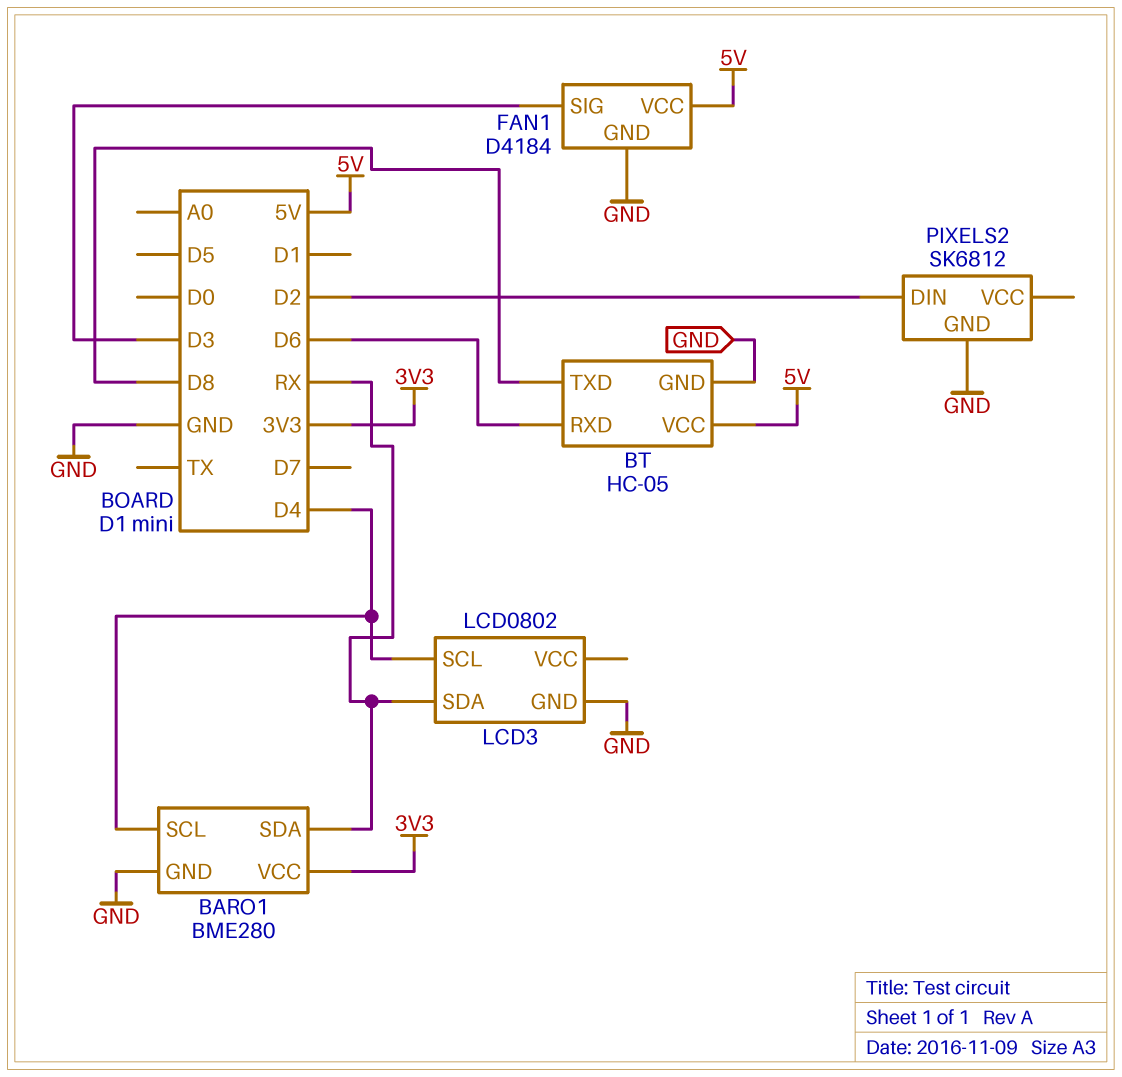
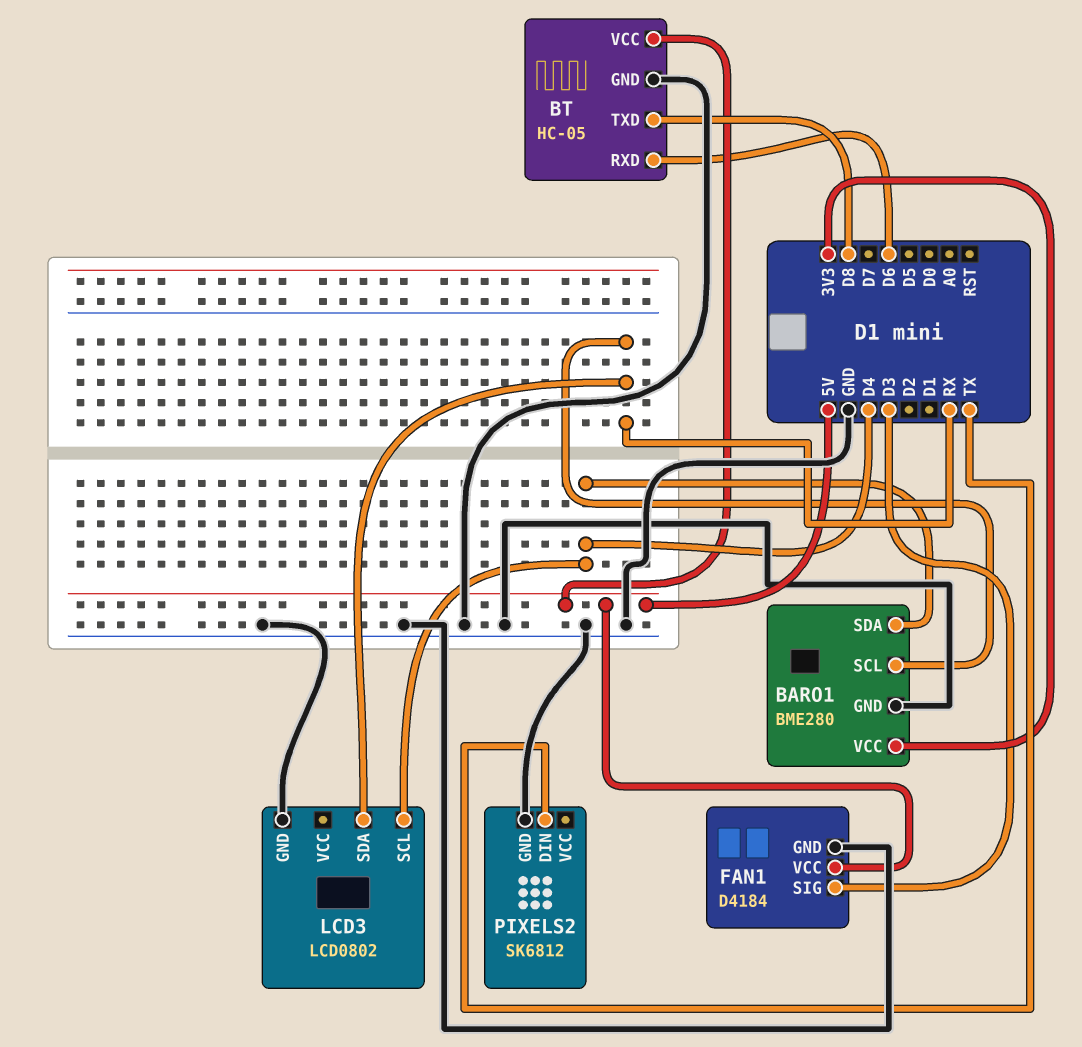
BARO1 pin SCL: D4 -> RX
BARO1 pin SDA: RX -> D4
PIXELS2 pin DIN: D2 -> TX

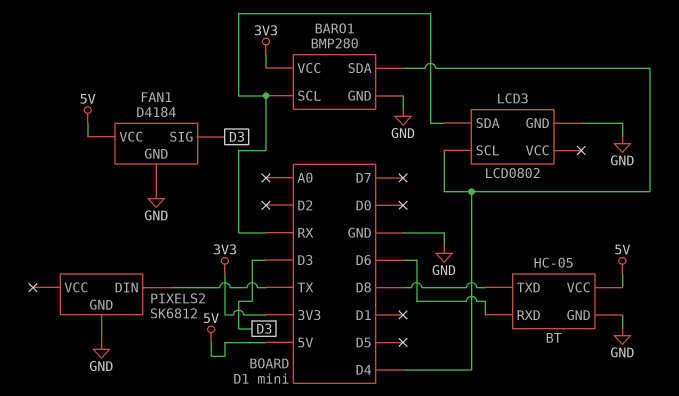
BARO1: BME280 -> BMP280

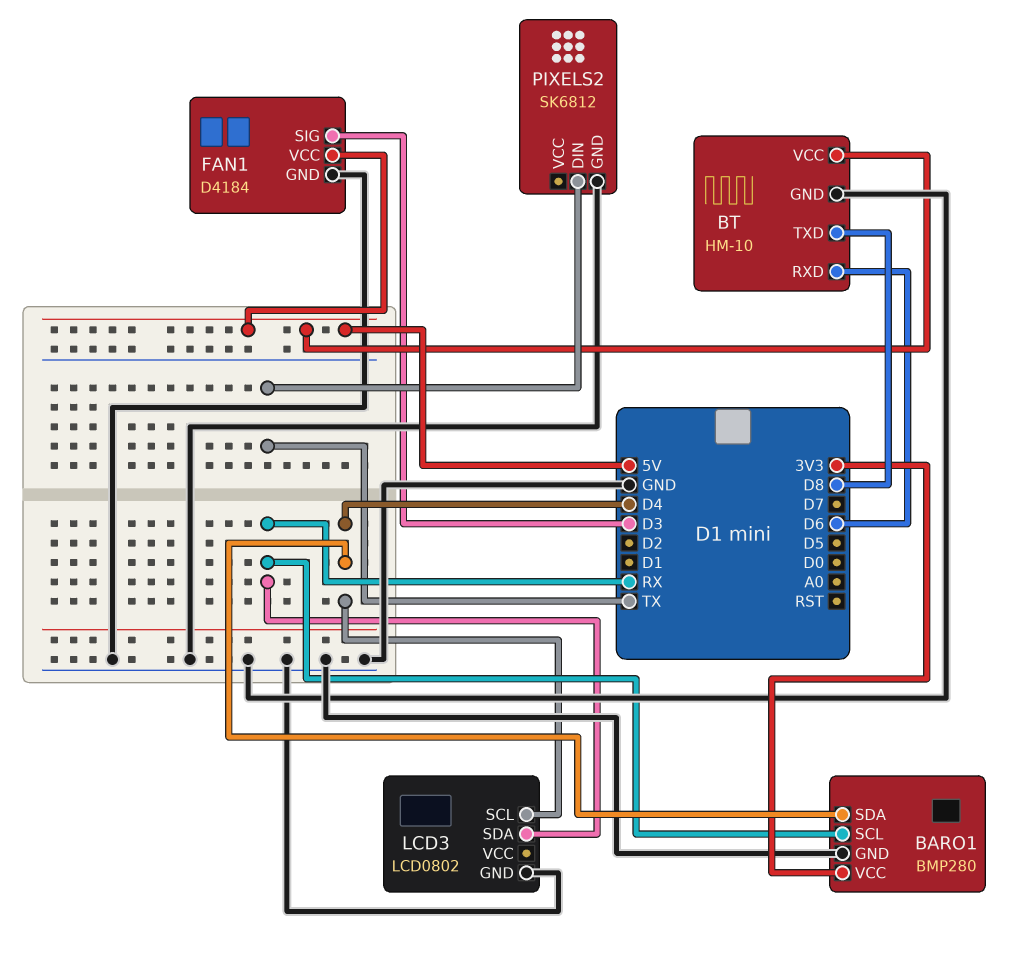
BT: HC-05 -> HM-10

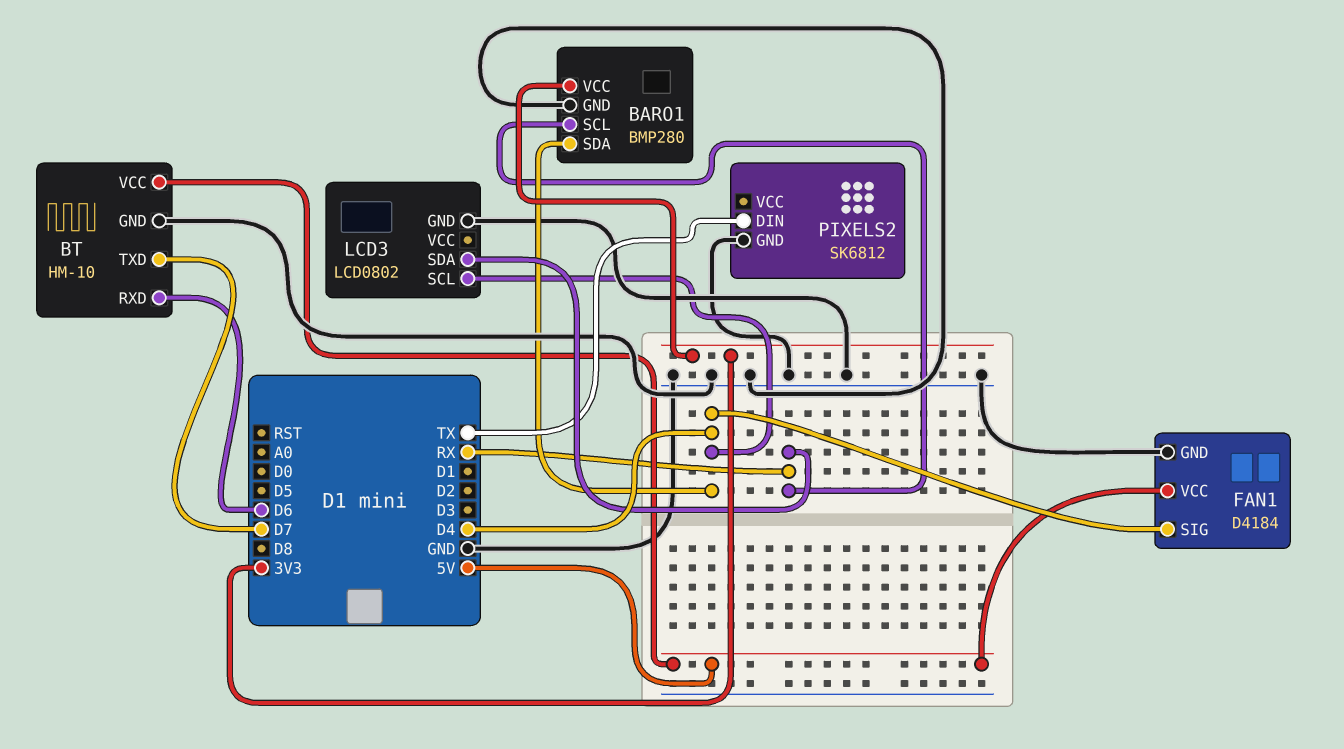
BT pin TXD: D8 -> D7
FAN1 pin SIG: D3 -> D4

